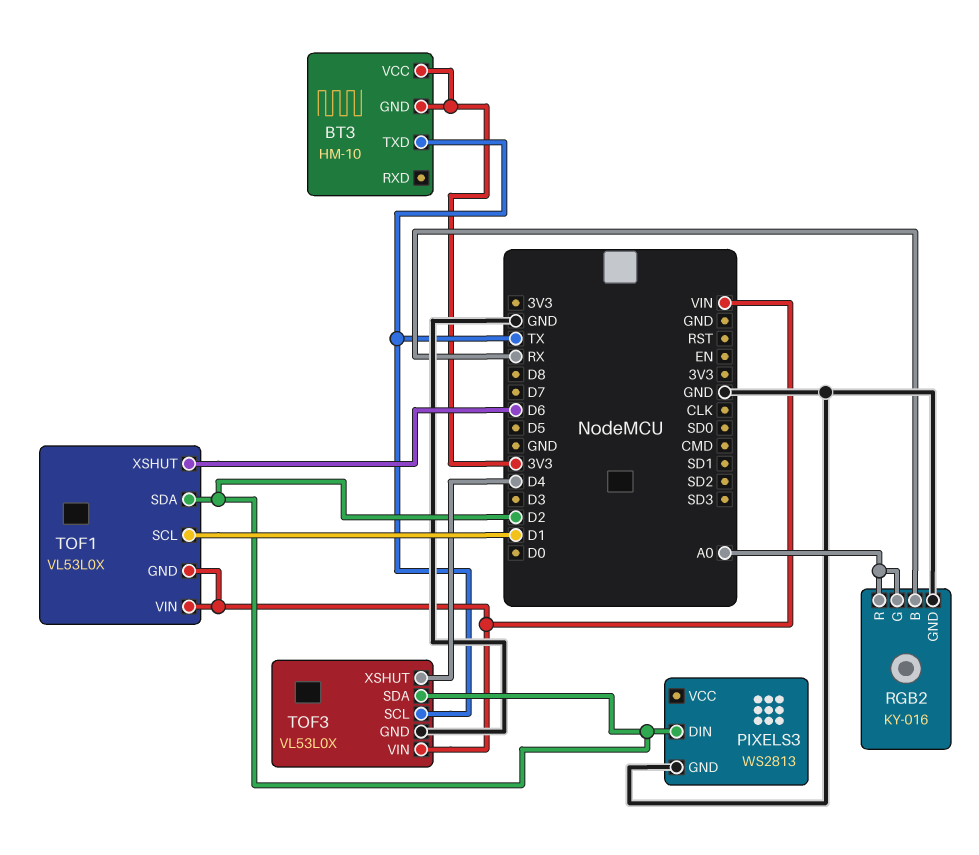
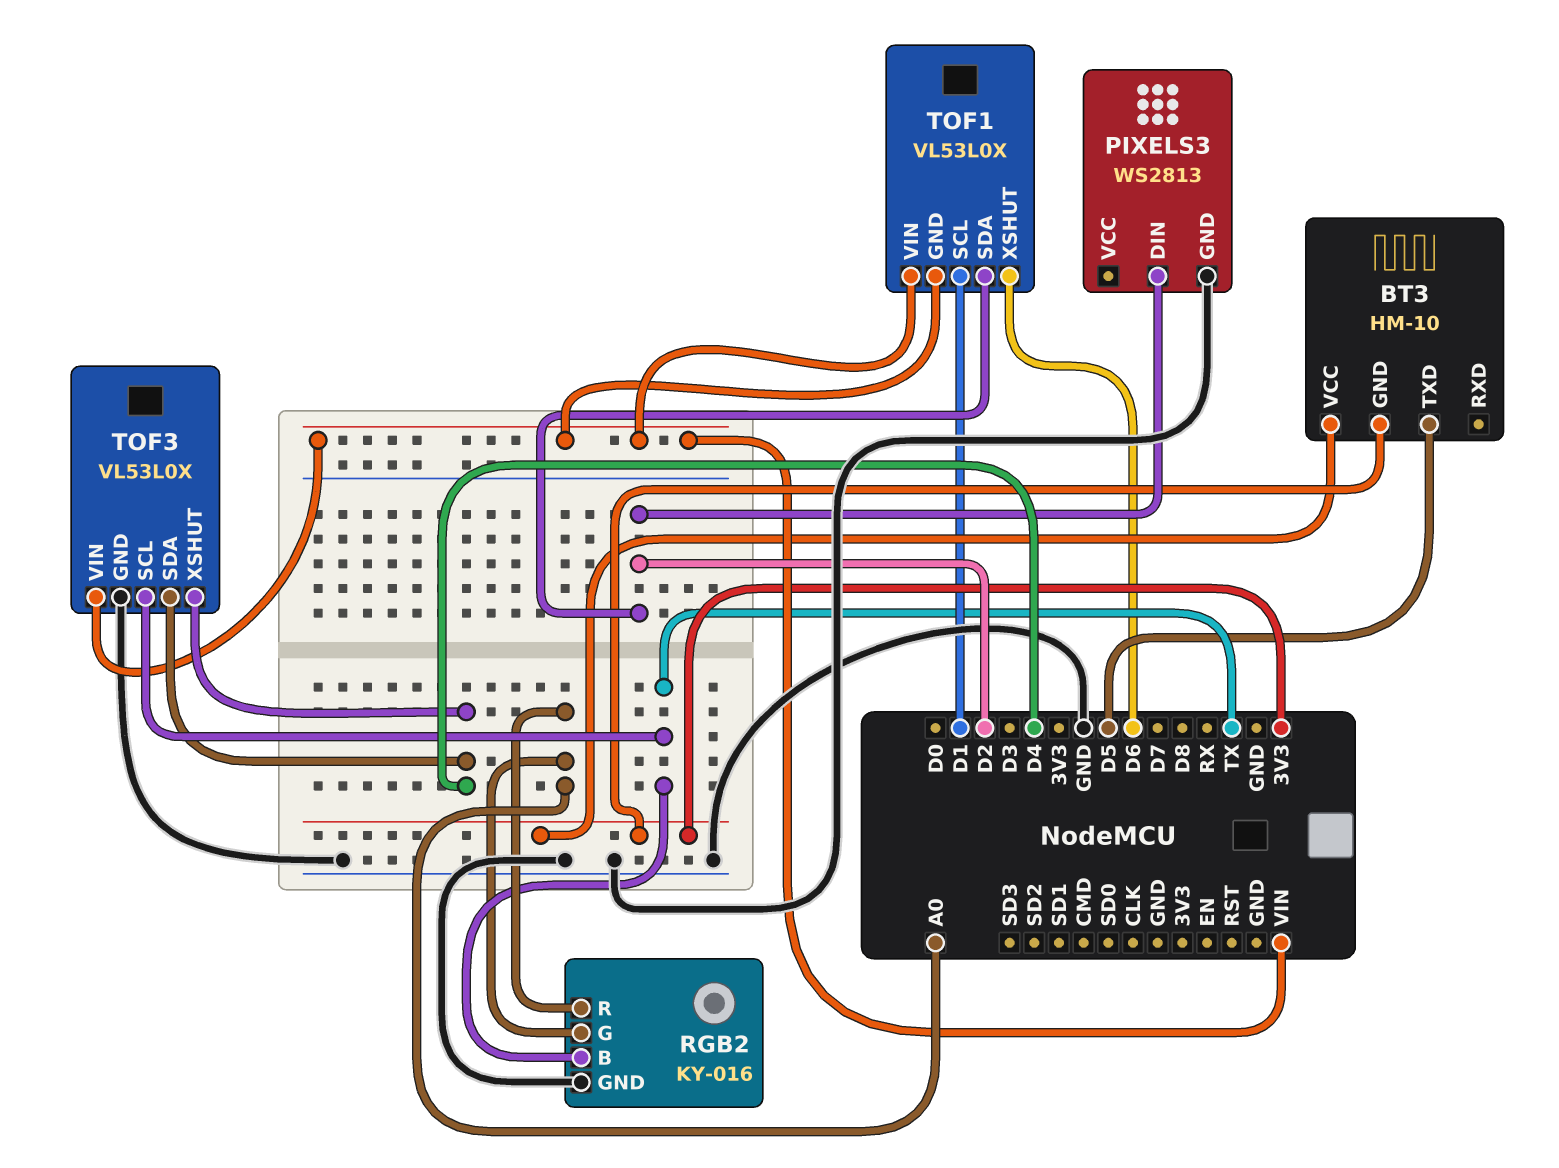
BT3 pin TXD: TX -> D5
RGB2 pin B: RX -> TX
TOF3 pin SDA: D2 -> D4

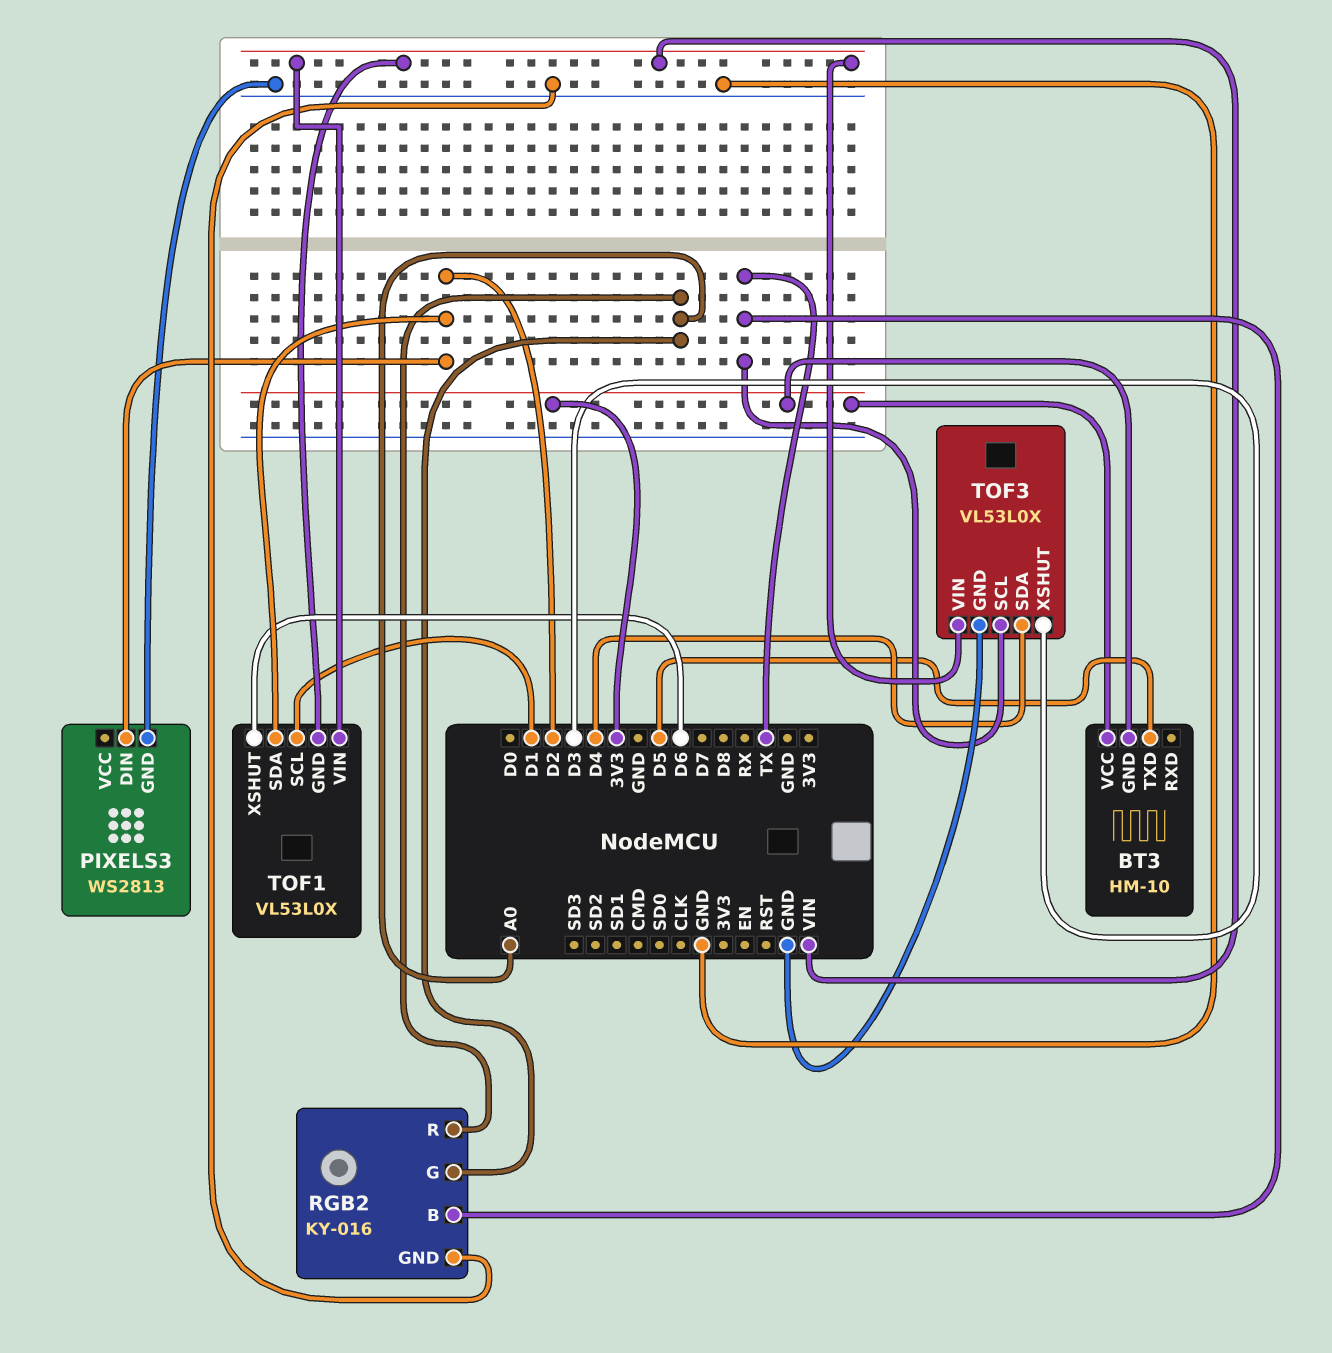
TOF3 pin XSHUT: D4 -> D3

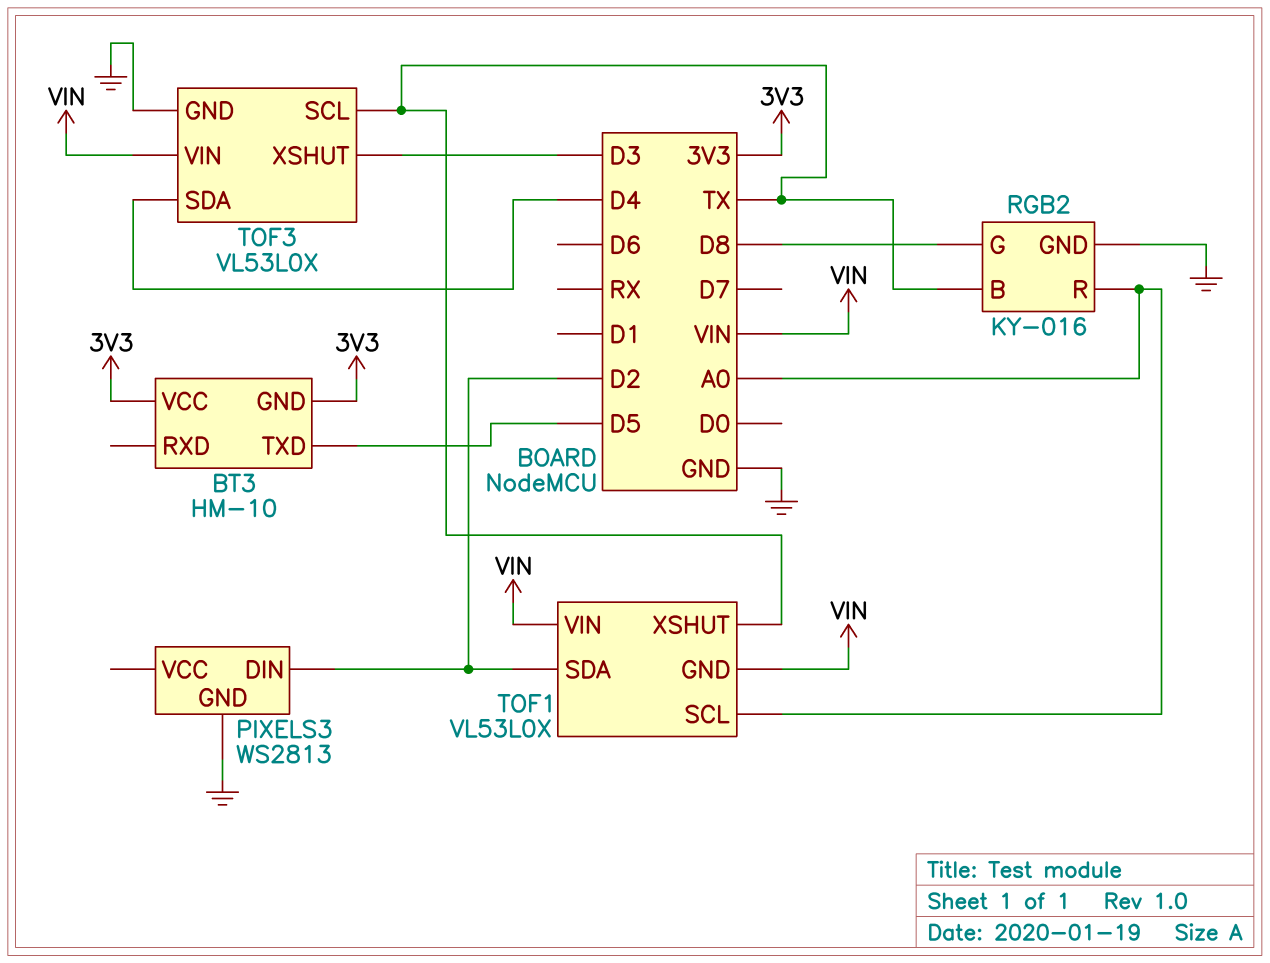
RGB2 pin G: A0 -> D8
TOF1 pin SCL: D1 -> A0
TOF1 pin XSHUT: D6 -> TX

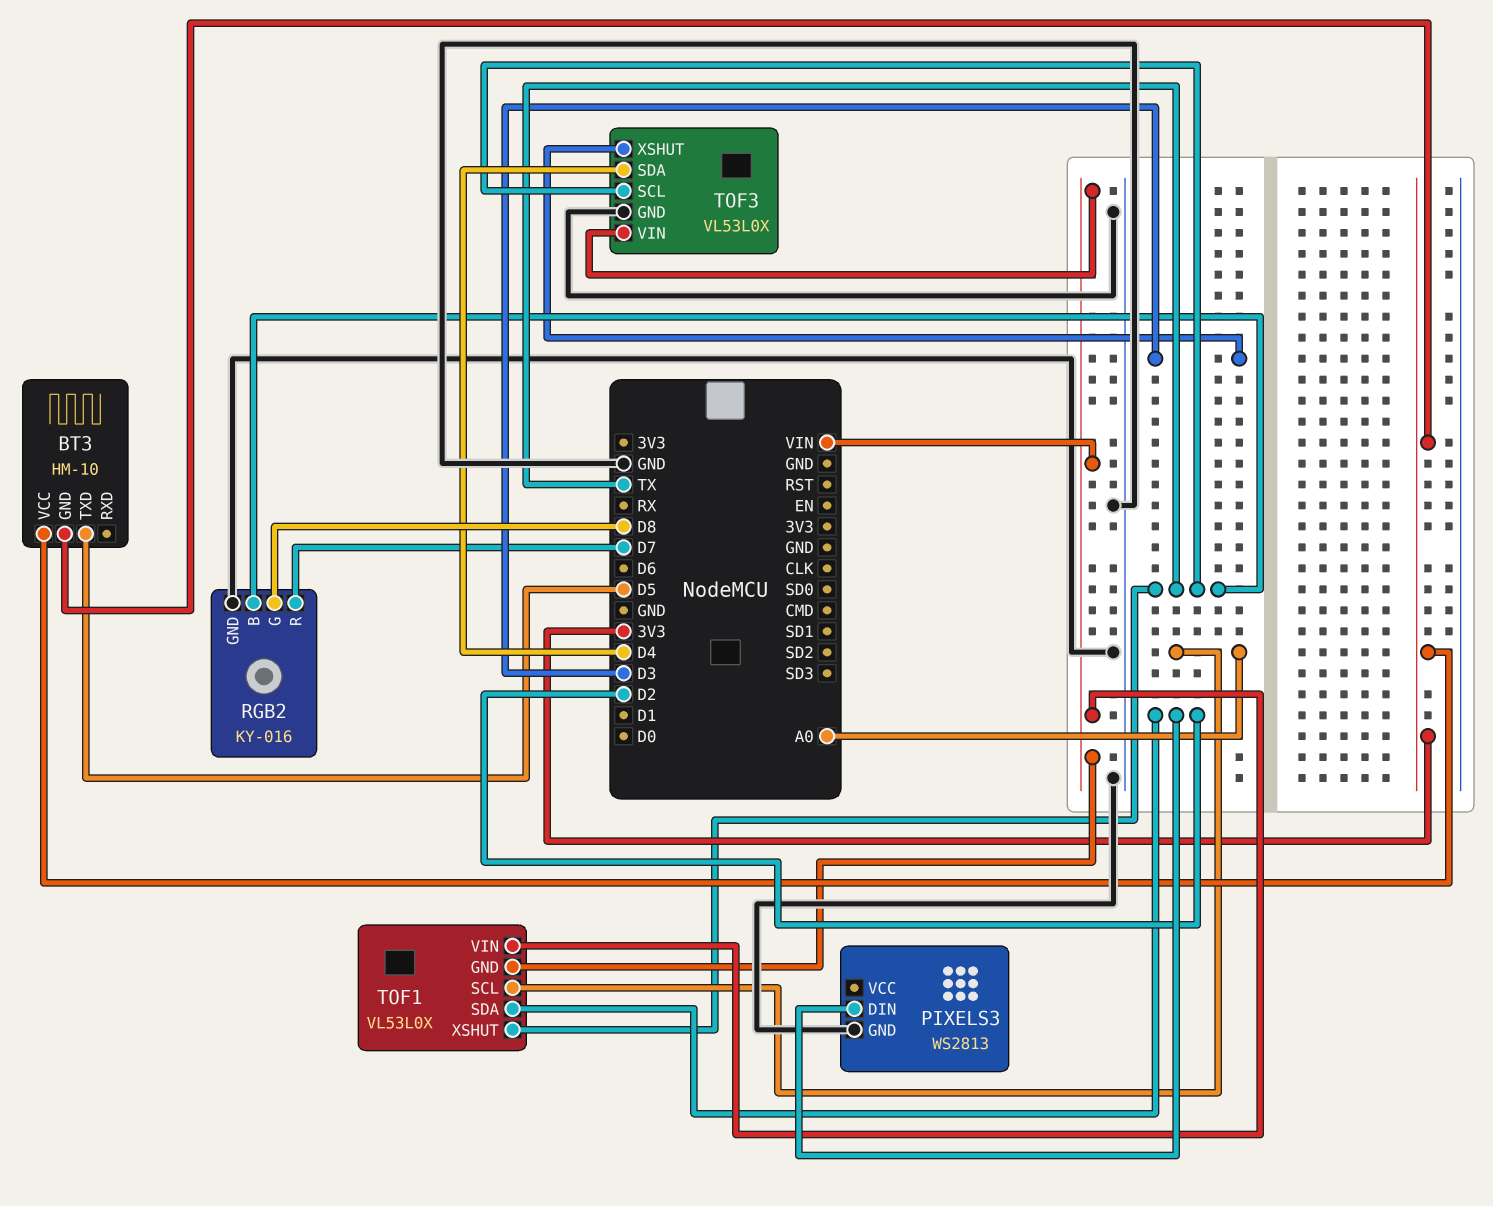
RGB2 pin R: A0 -> D7

